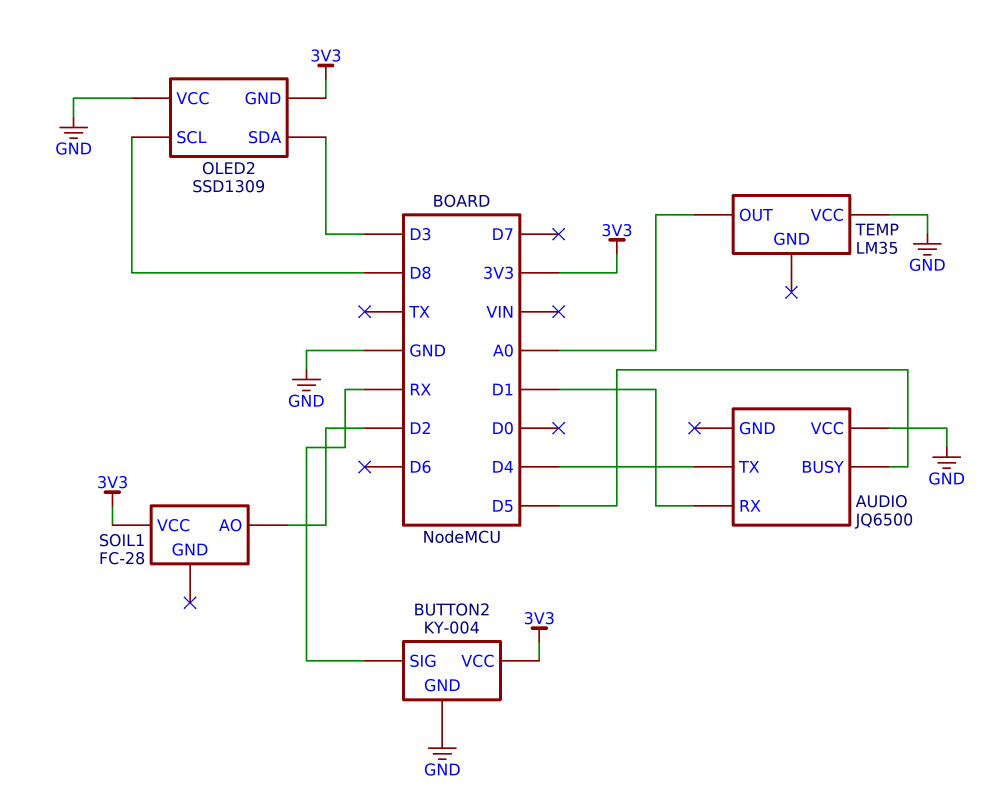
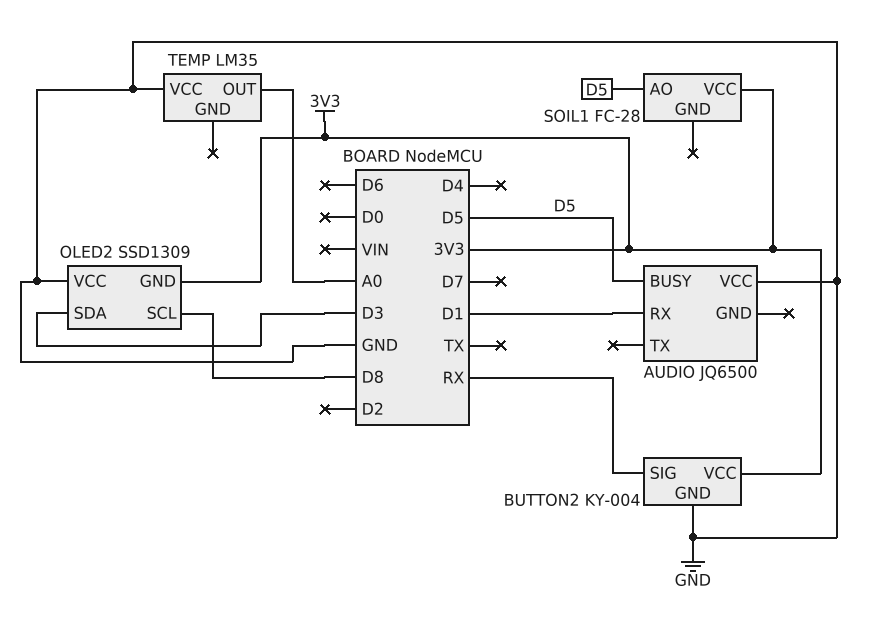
AUDIO pin TX: D4 -> none
SOIL1 pin AO: D2 -> D5

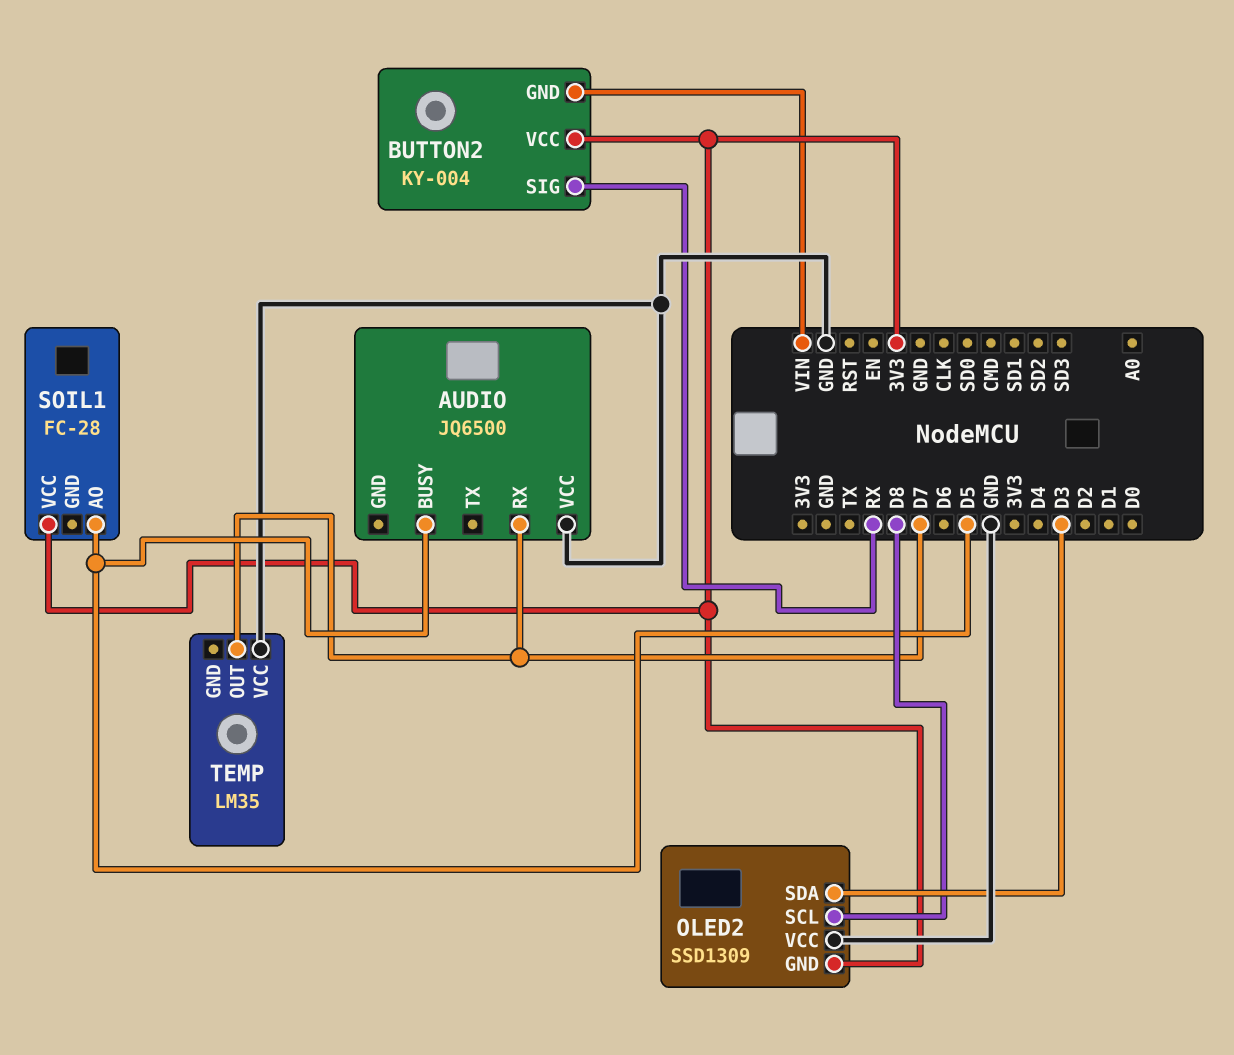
AUDIO pin RX: D1 -> D7
BUTTON2 pin GND: GND -> VIN
TEMP pin OUT: A0 -> D7

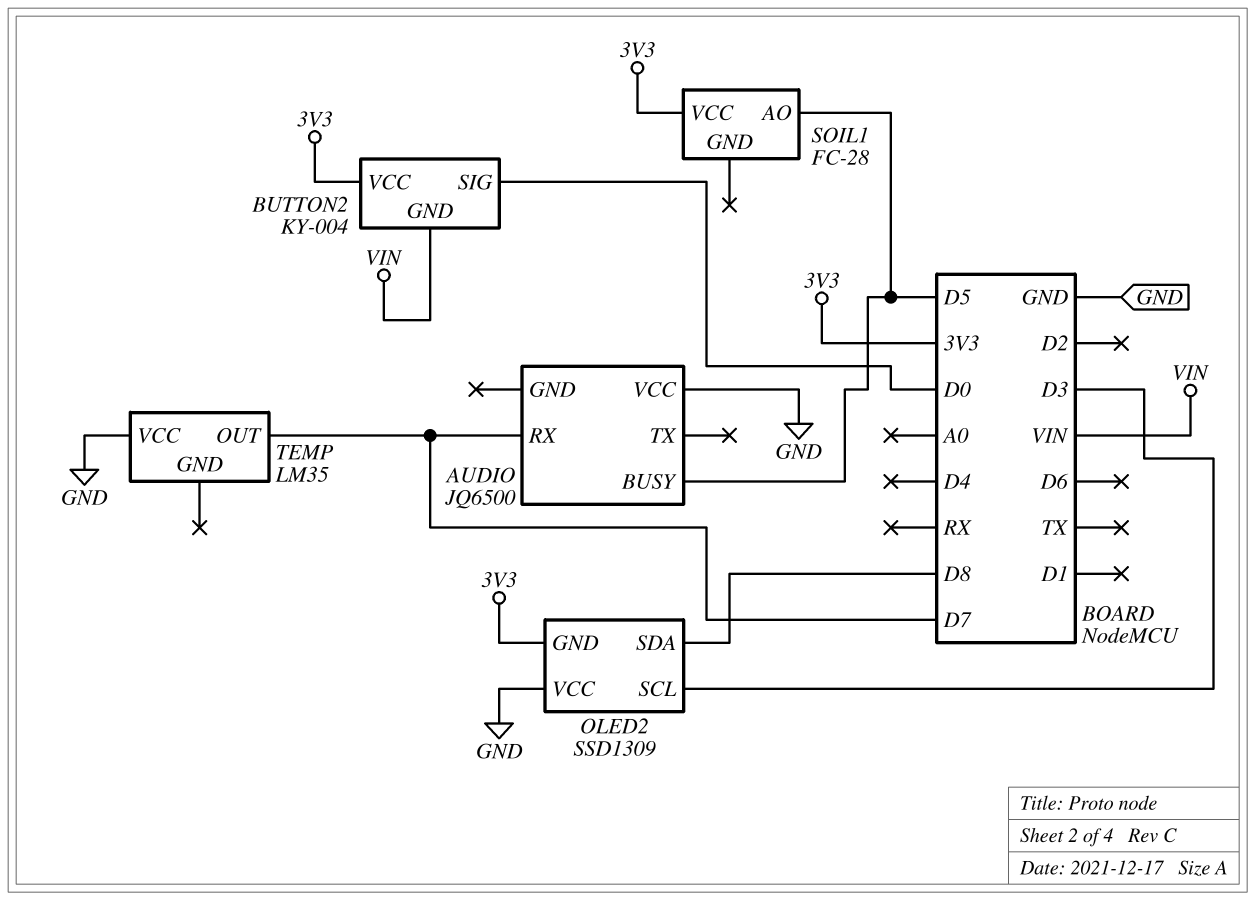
BUTTON2 pin SIG: RX -> D0
OLED2 pin SCL: D8 -> D3
OLED2 pin SDA: D3 -> D8

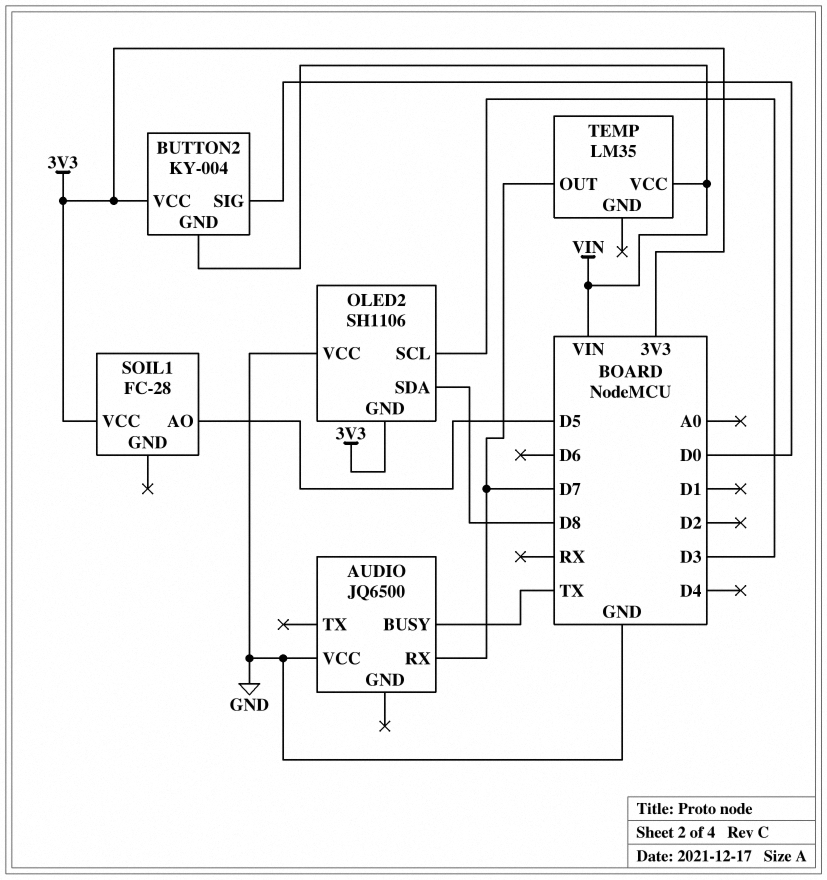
AUDIO pin BUSY: D5 -> TX
OLED2: SSD1309 -> SH1106
TEMP pin VCC: GND -> VIN

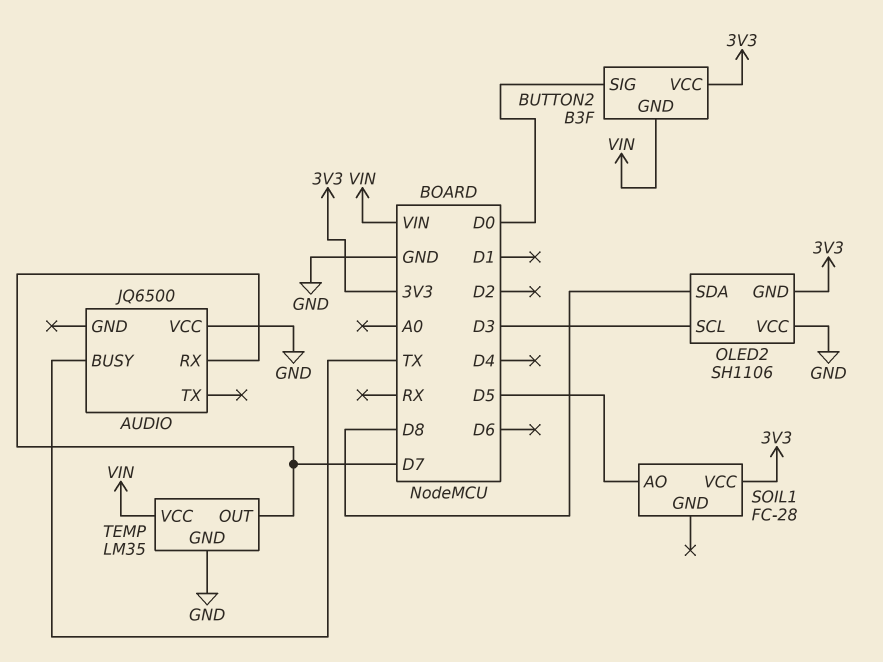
BUTTON2: KY-004 -> B3F
TEMP pin GND: none -> GND

